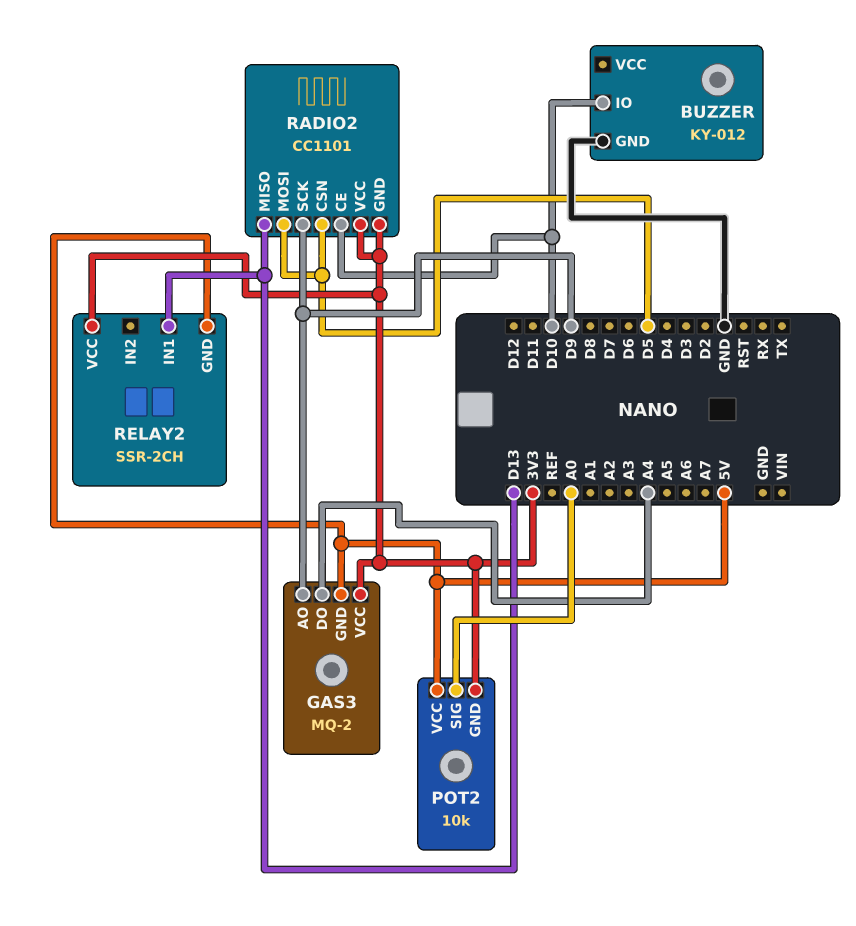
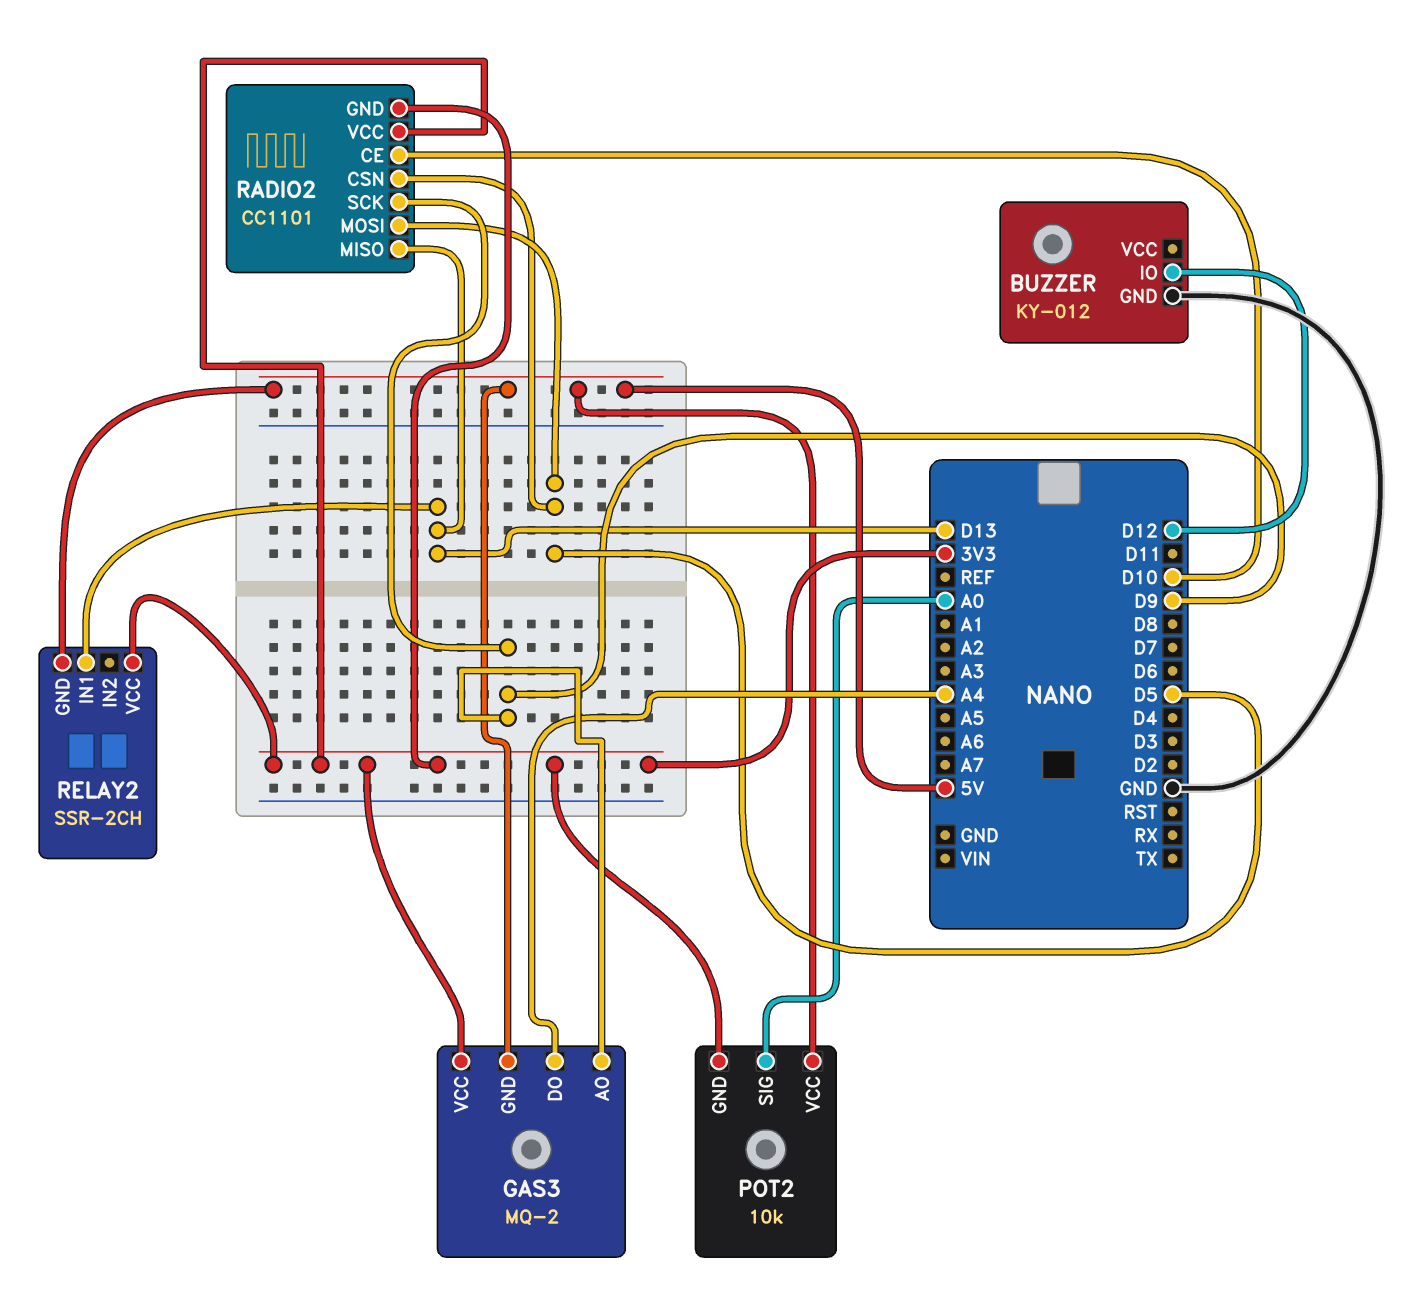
BUZZER pin IO: D10 -> D12

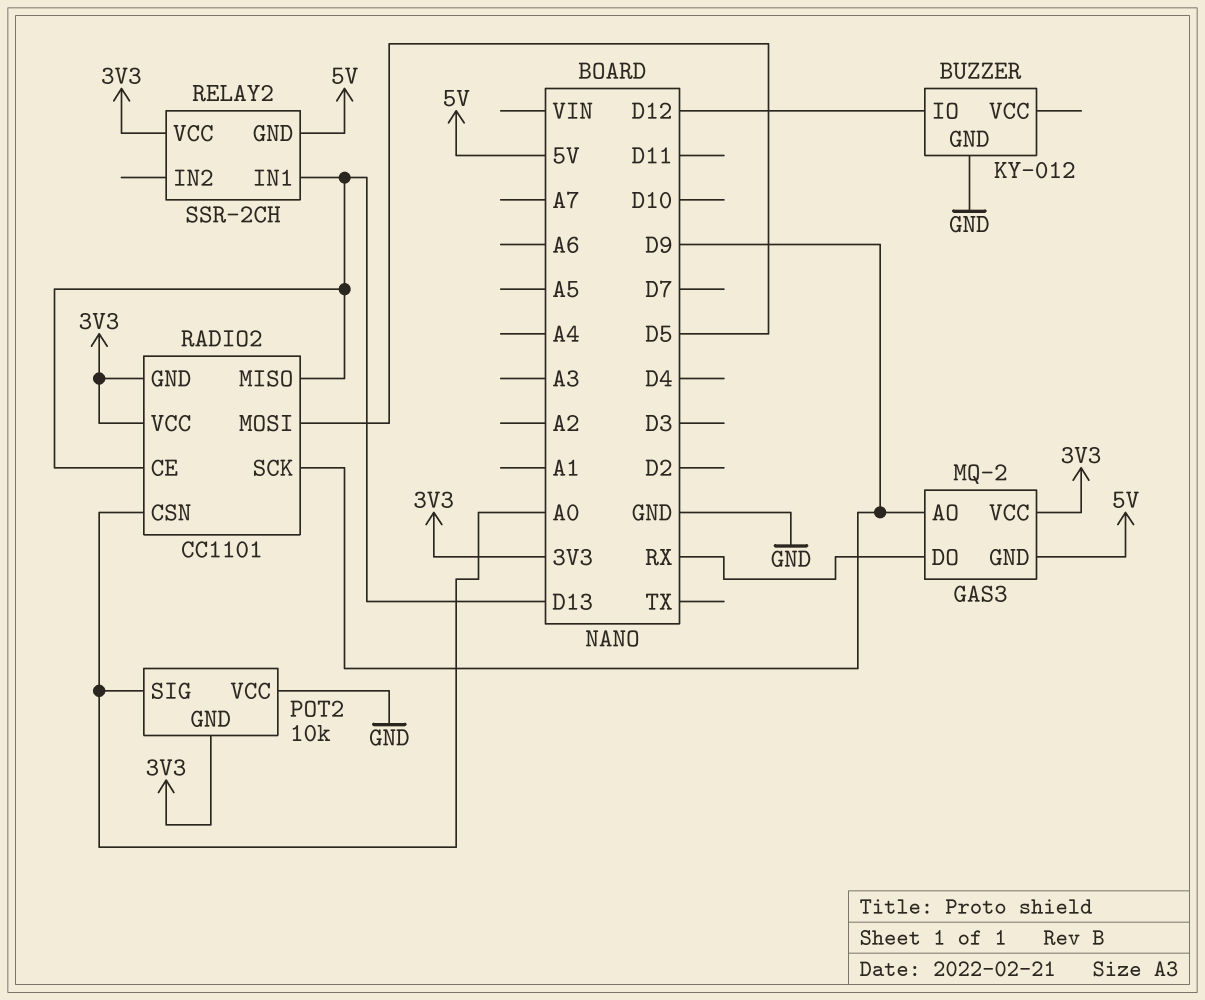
GAS3 pin DO: A4 -> RX
POT2 pin VCC: 5V -> GND
RADIO2 pin CE: D10 -> D13
RADIO2 pin CSN: D5 -> A0

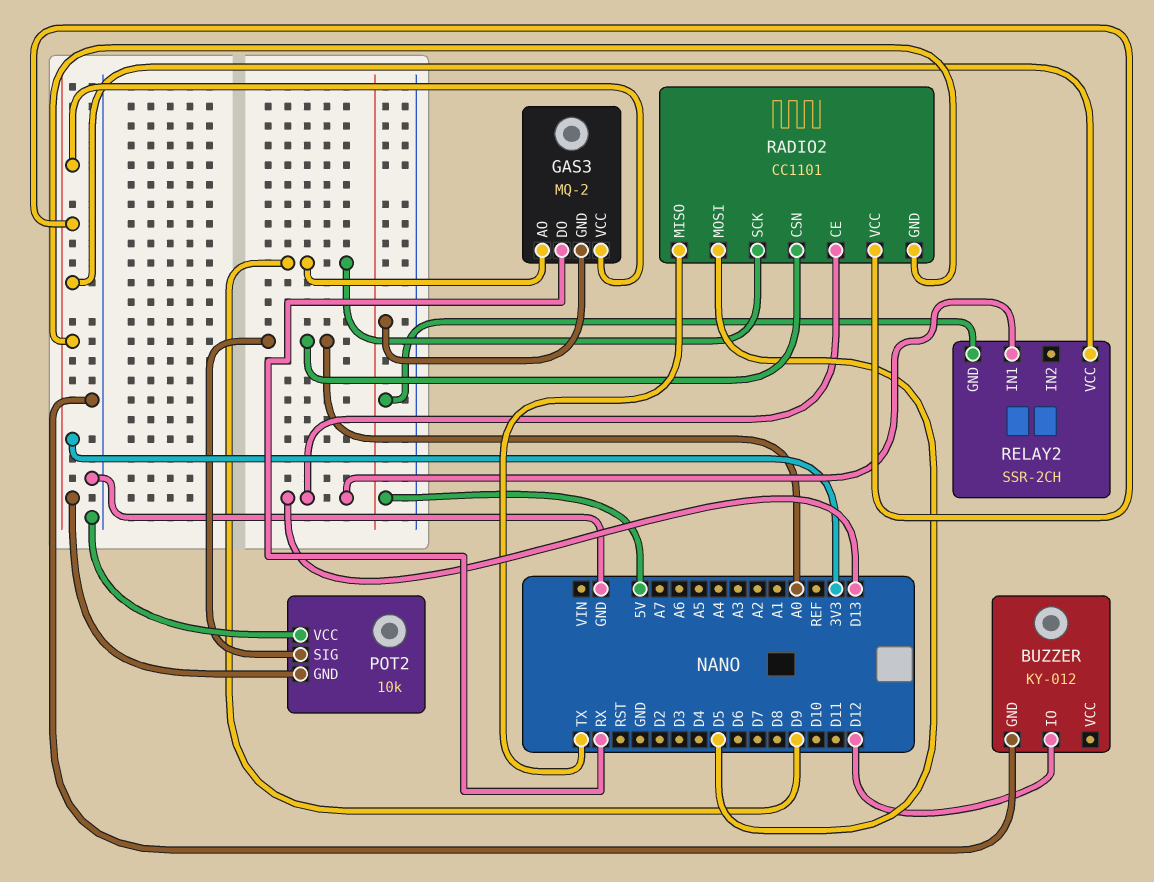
RADIO2 pin MISO: D13 -> TX

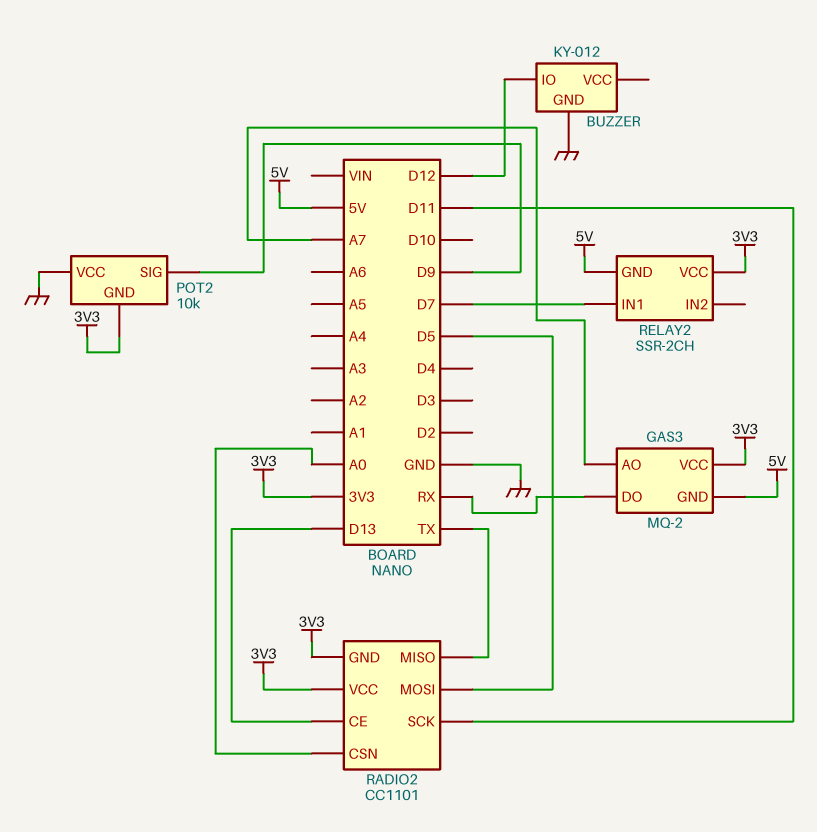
GAS3 pin AO: D9 -> A7
POT2 pin SIG: A0 -> D9
RADIO2 pin SCK: D9 -> D11
RELAY2 pin IN1: D13 -> D7

